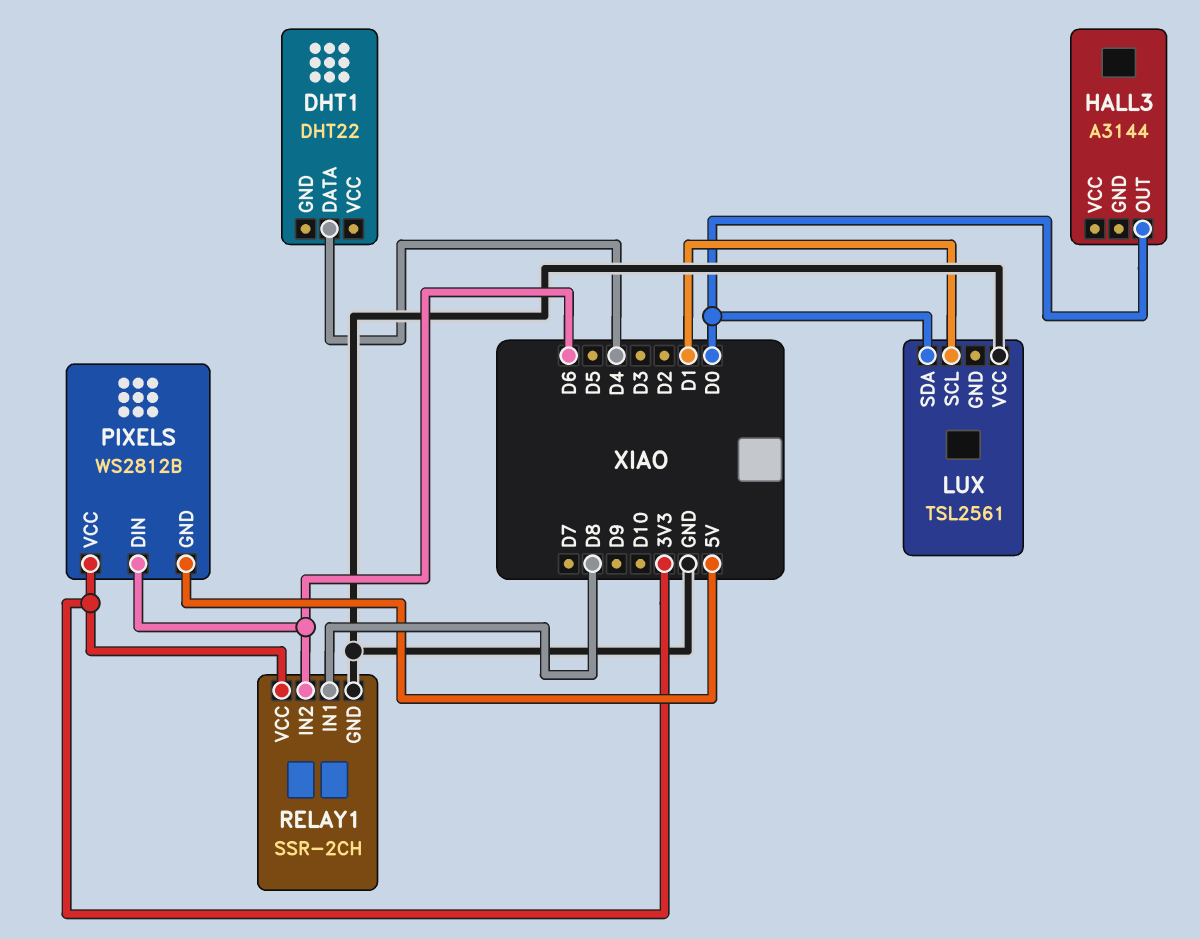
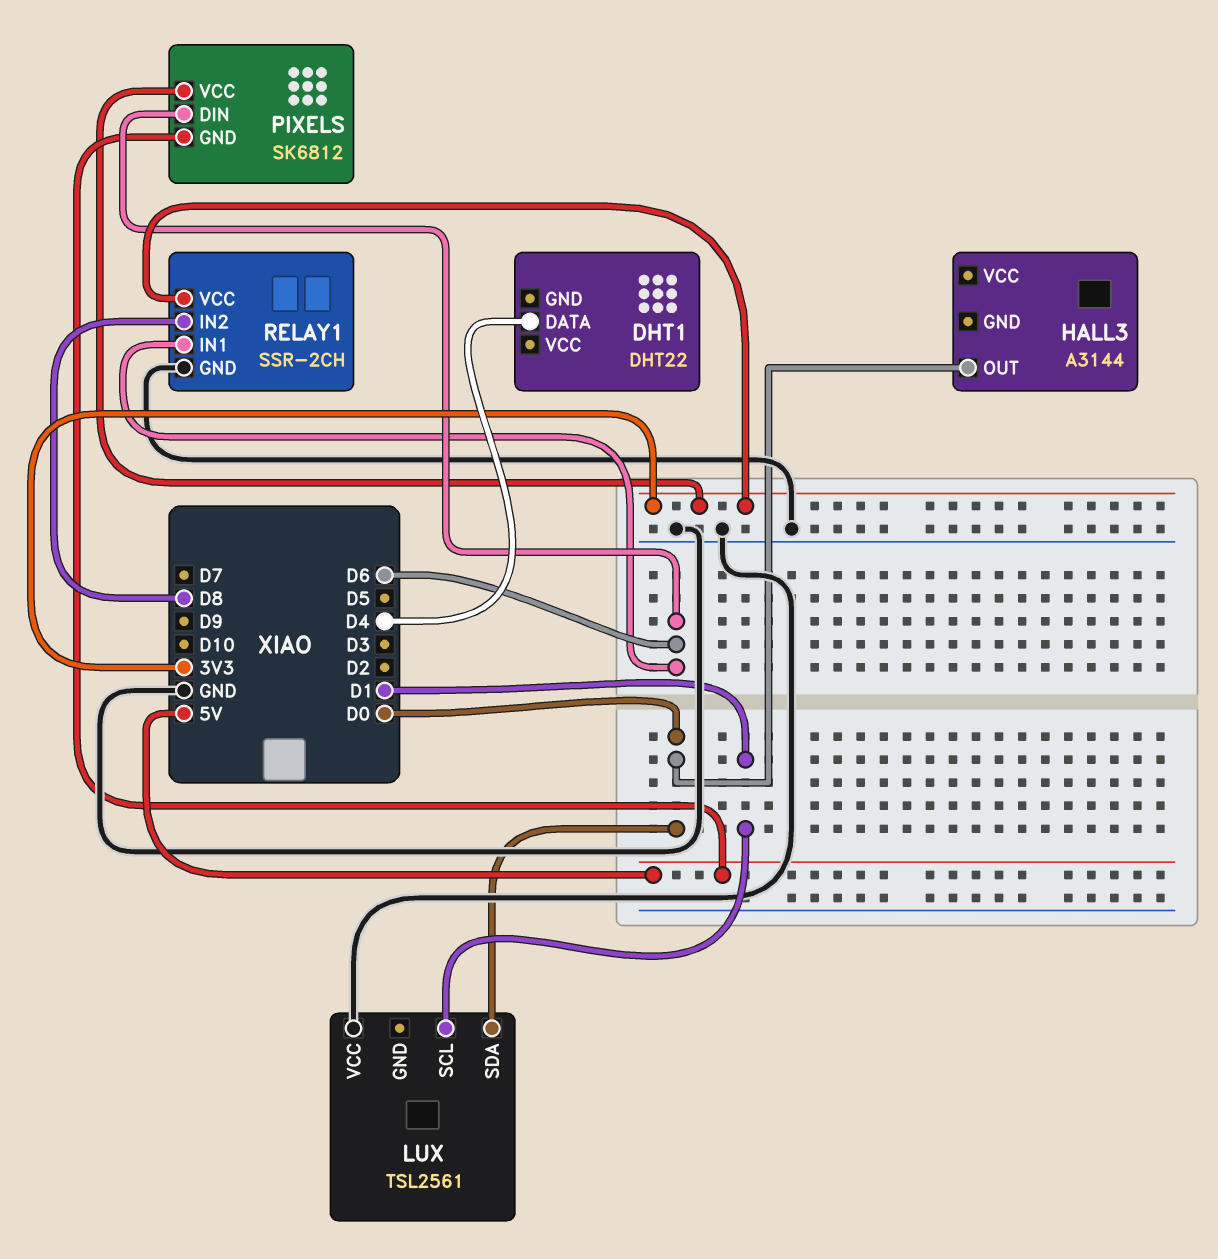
PIXELS: WS2812B -> SK6812
RELAY1 pin IN1: D8 -> D6
RELAY1 pin IN2: D6 -> D8

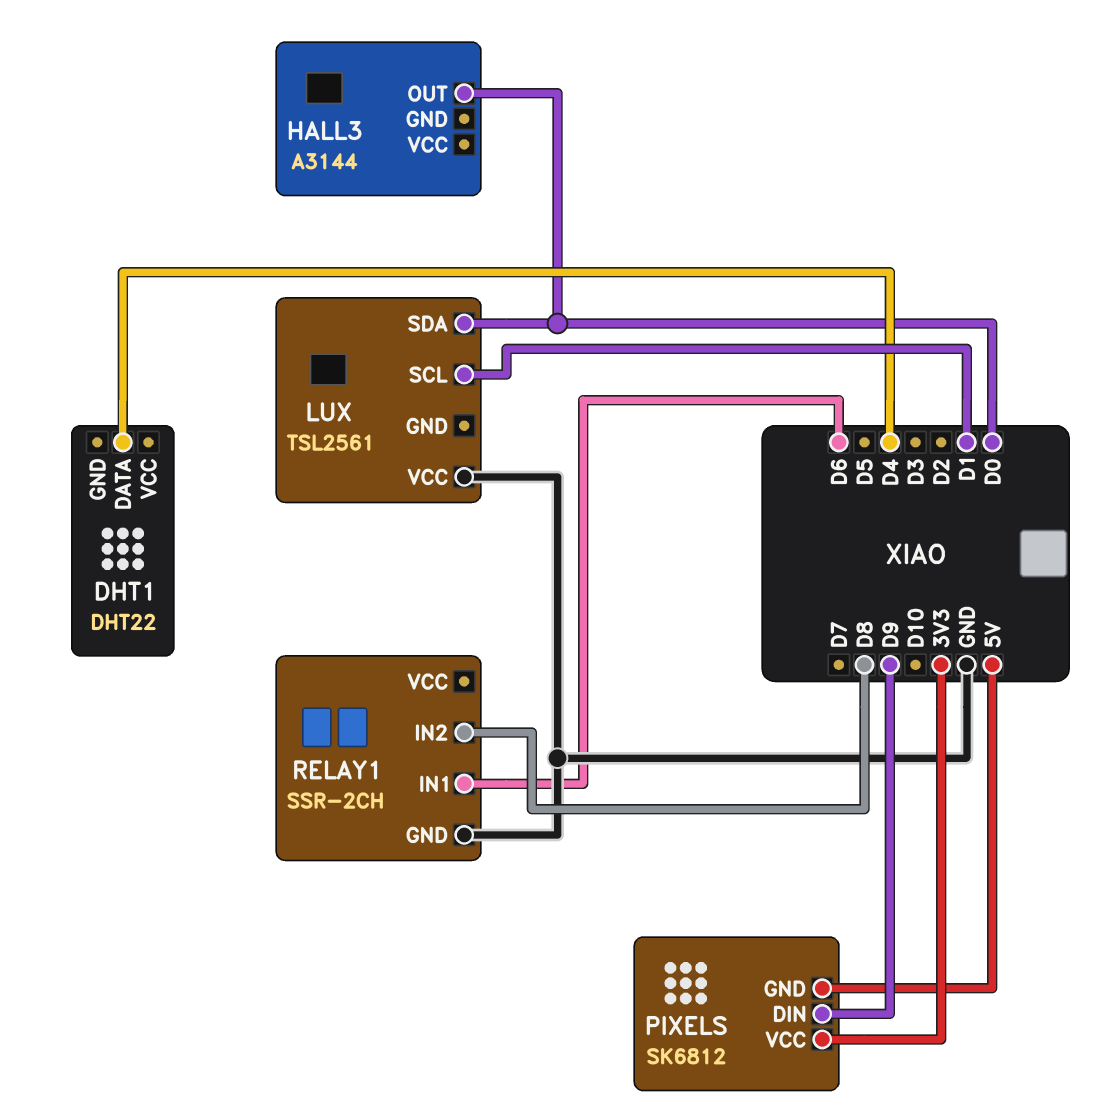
PIXELS pin DIN: D6 -> D9
RELAY1 pin VCC: 3V3 -> none

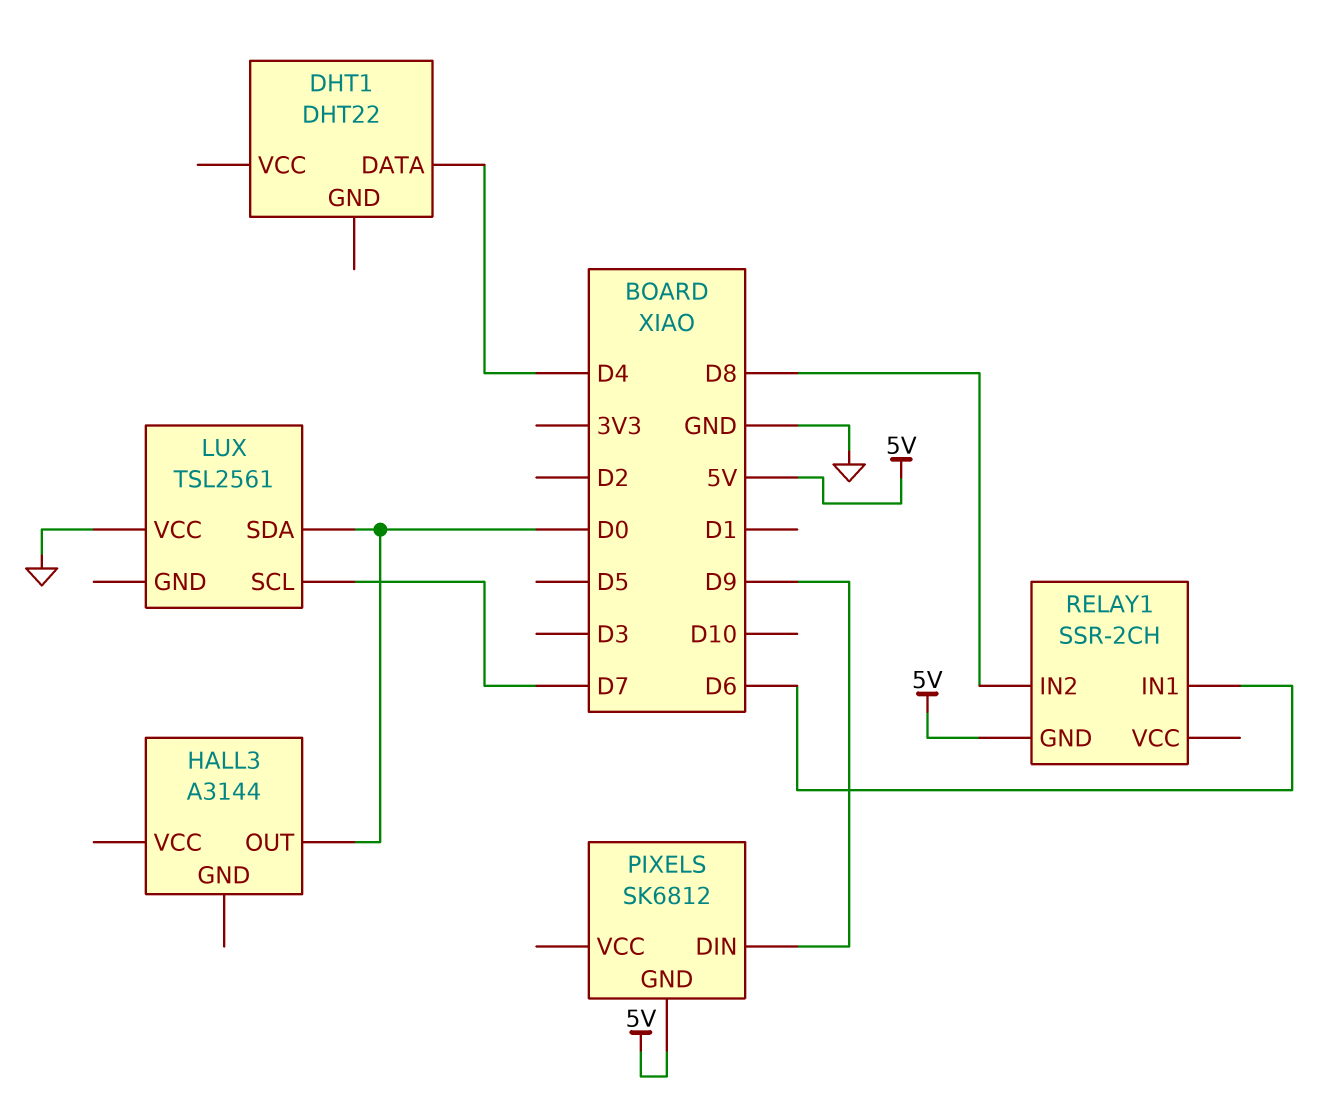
LUX pin SCL: D1 -> D7
PIXELS pin VCC: 3V3 -> none
RELAY1 pin GND: GND -> 5V

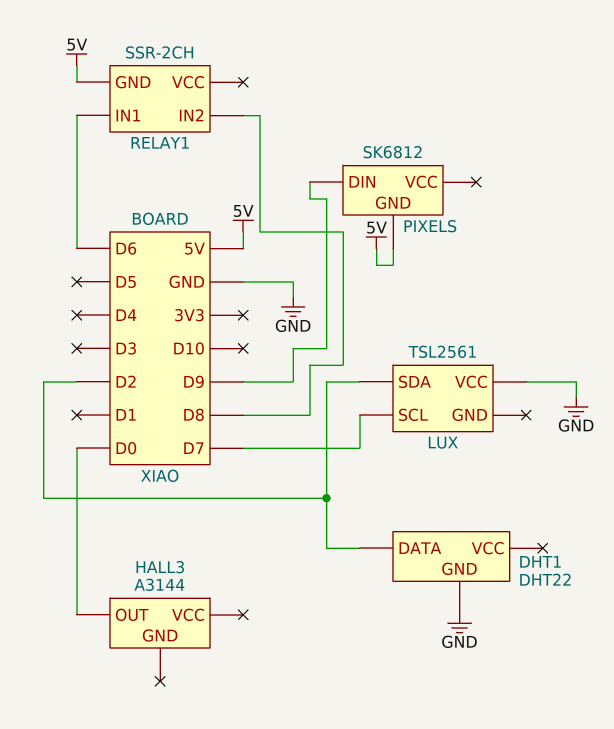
DHT1 pin DATA: D4 -> D2
DHT1 pin GND: none -> GND
LUX pin SDA: D0 -> D2

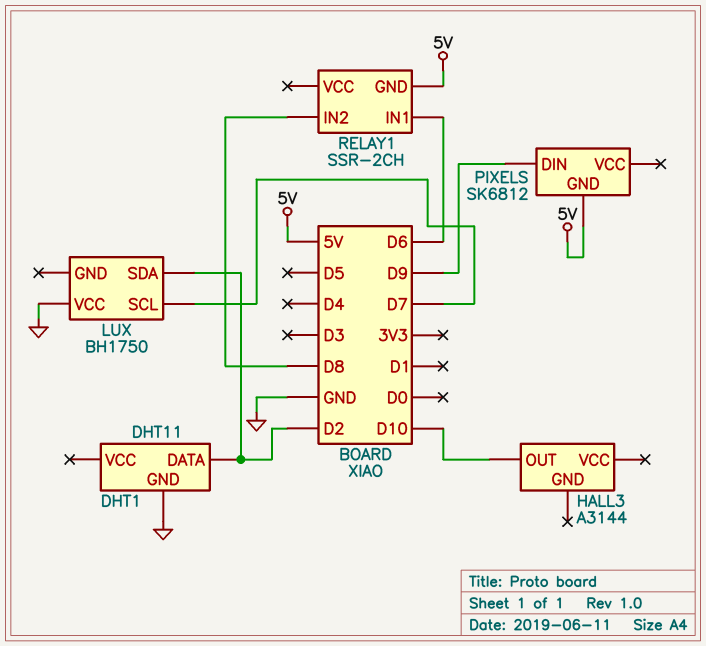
DHT1: DHT22 -> DHT11
HALL3 pin OUT: D0 -> D10
LUX: TSL2561 -> BH1750

